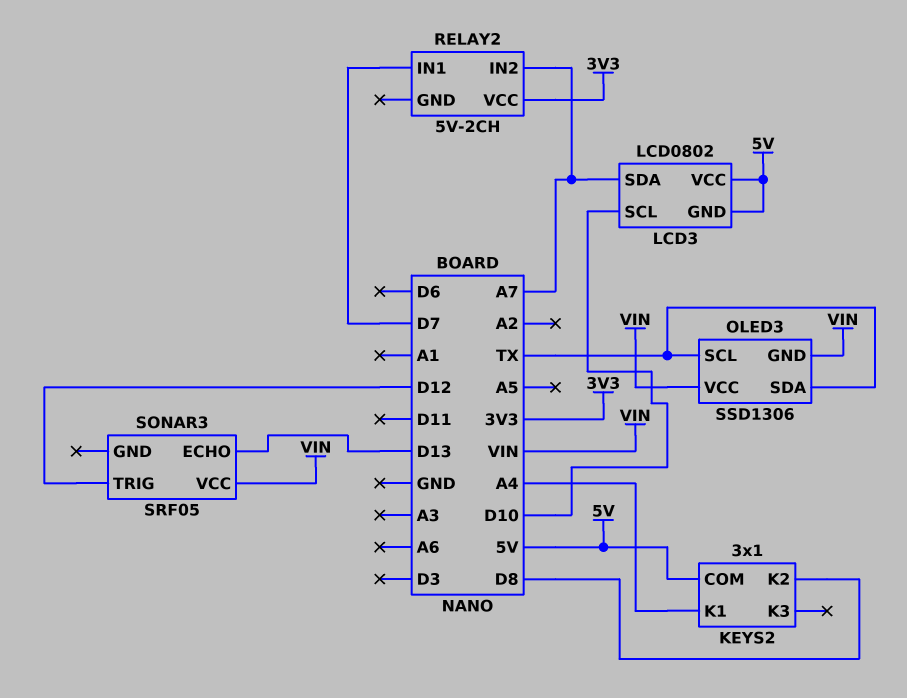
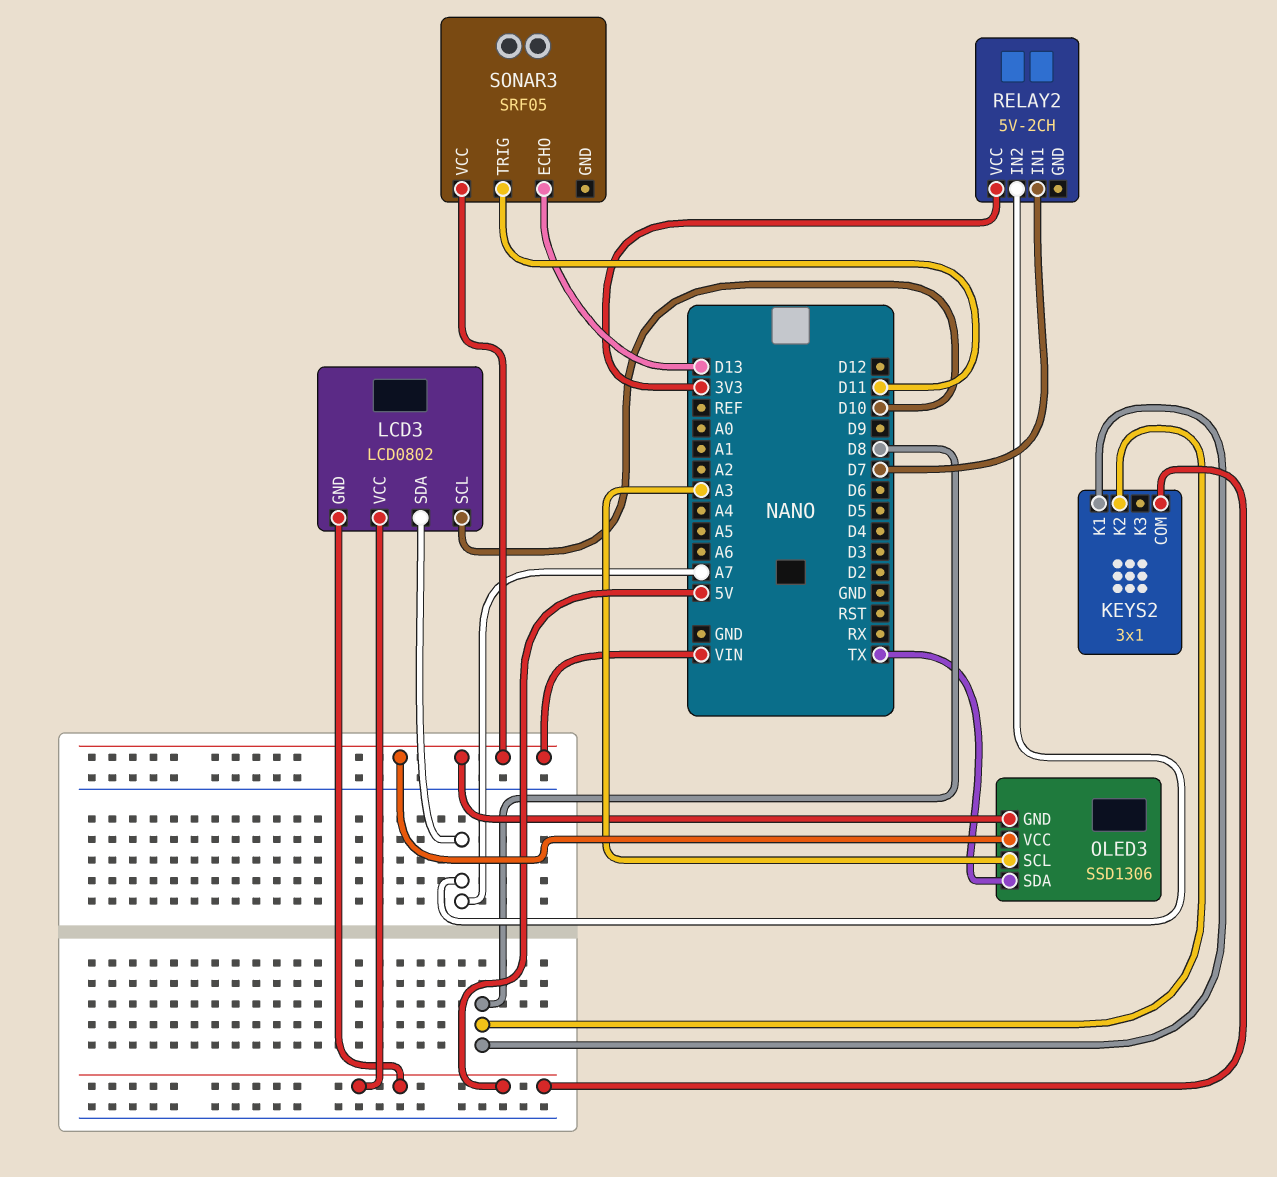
KEYS2 pin K1: A4 -> D8
OLED3 pin SCL: TX -> A3
SONAR3 pin TRIG: D12 -> D11

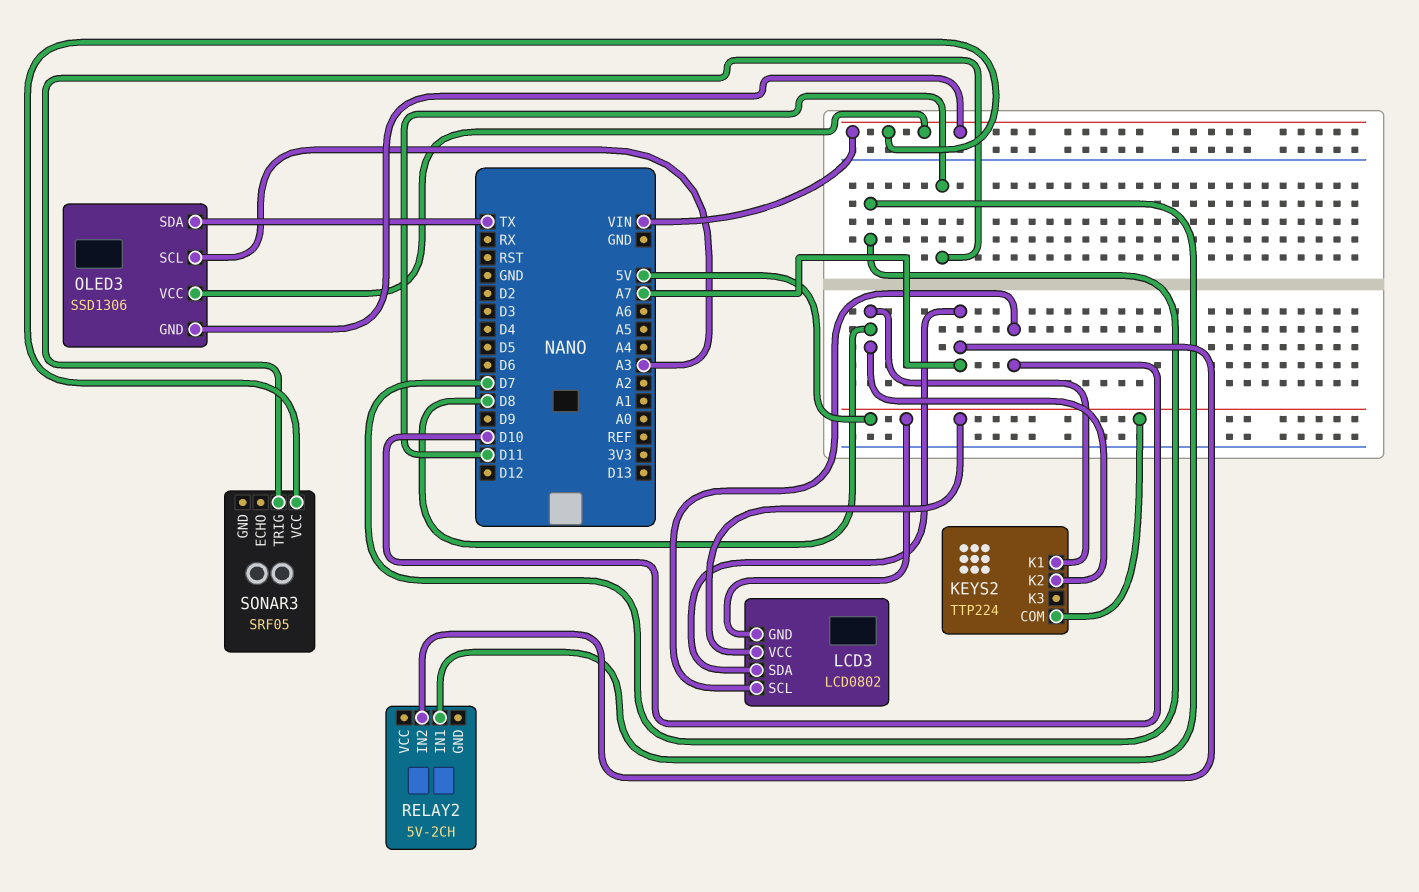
KEYS2: 3x1 -> TTP224
RELAY2 pin VCC: 3V3 -> none
SONAR3 pin ECHO: D13 -> none

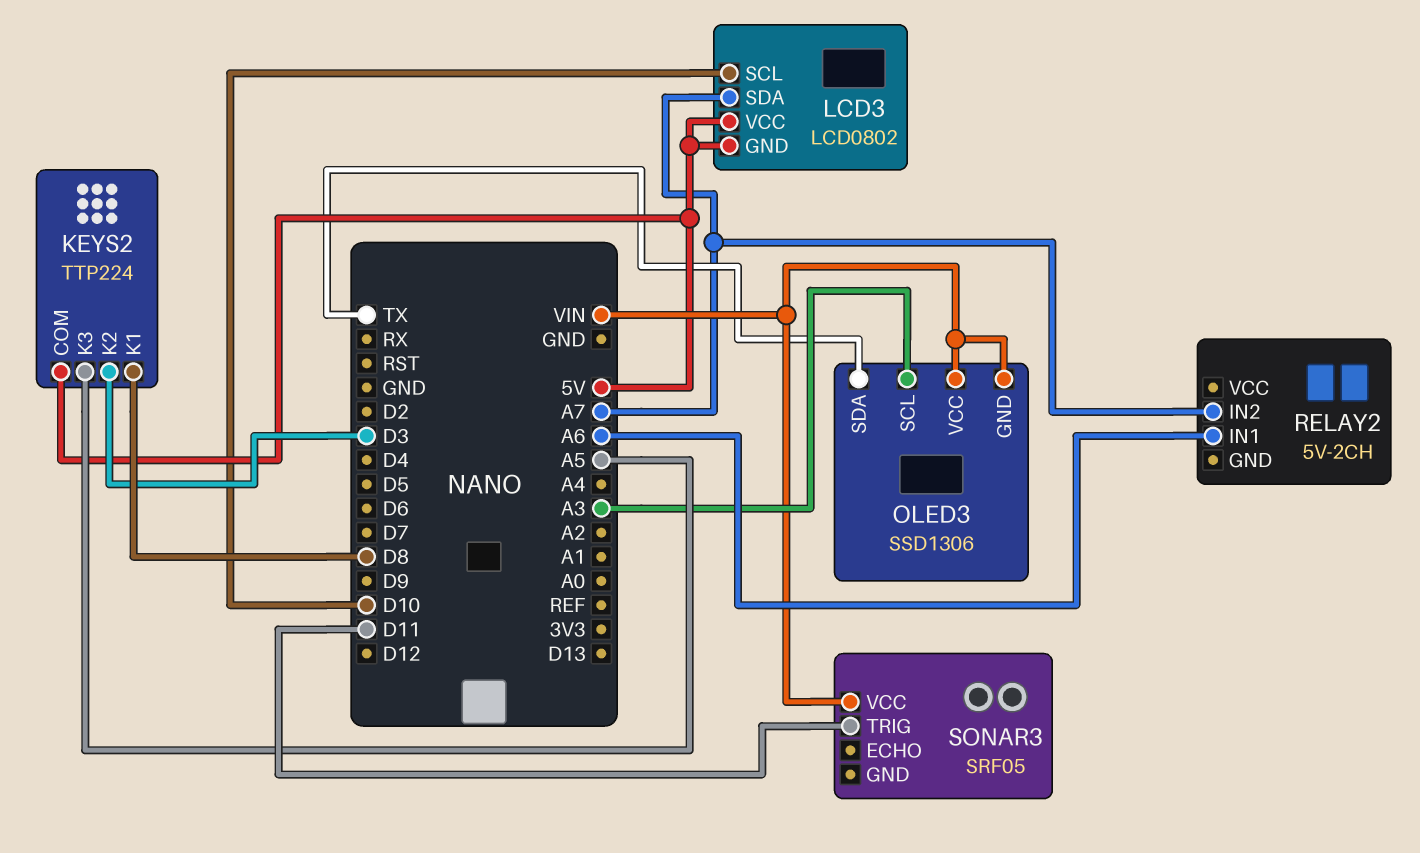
KEYS2 pin K2: D8 -> D3
KEYS2 pin K3: none -> A5
RELAY2 pin IN1: D7 -> A6

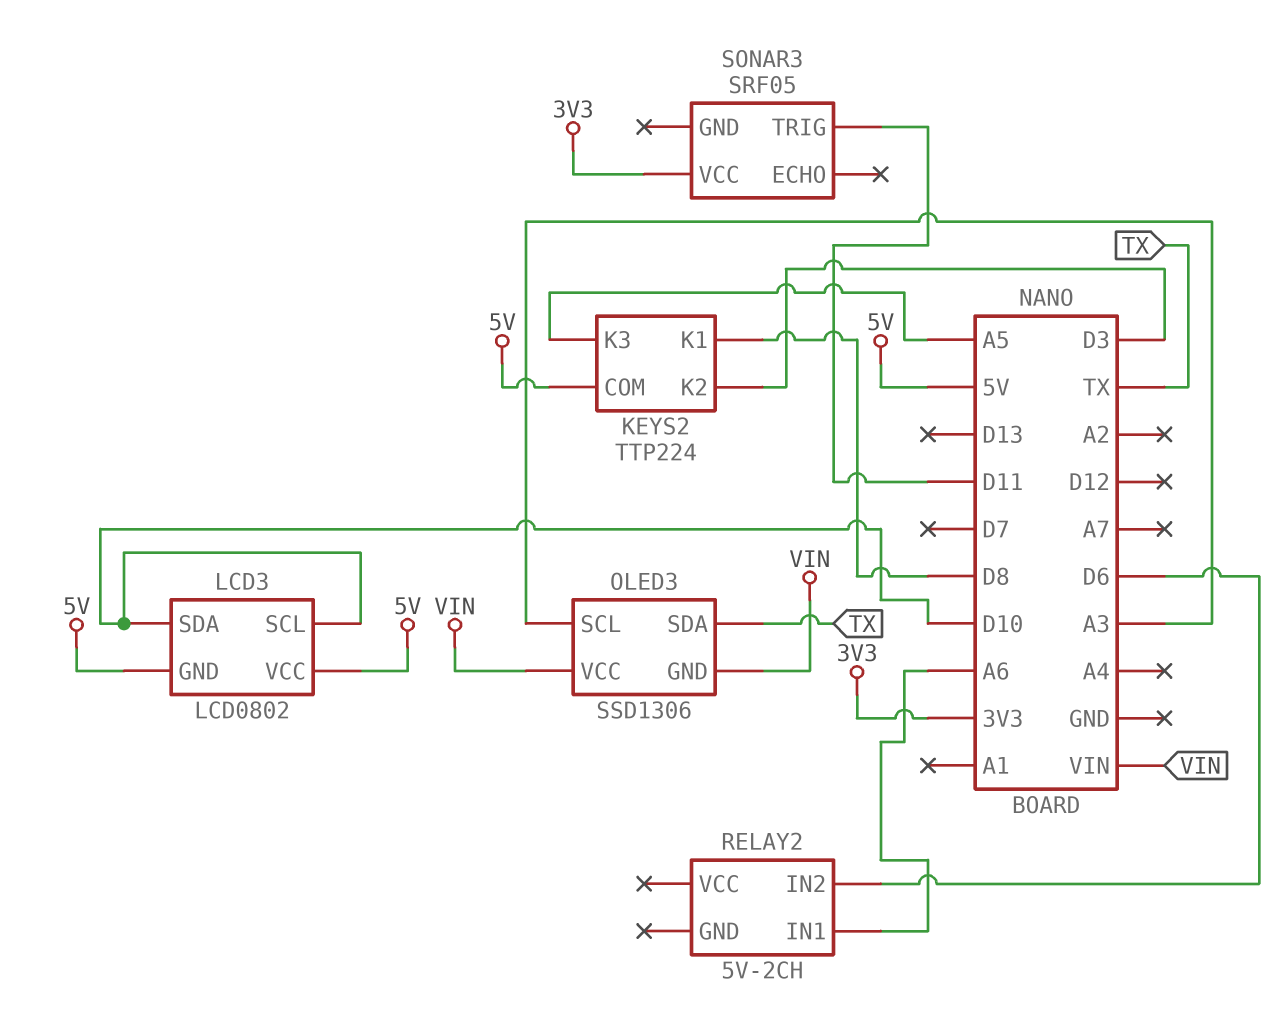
LCD3 pin SDA: A7 -> D10
RELAY2 pin IN2: A7 -> D6
SONAR3 pin VCC: VIN -> 3V3

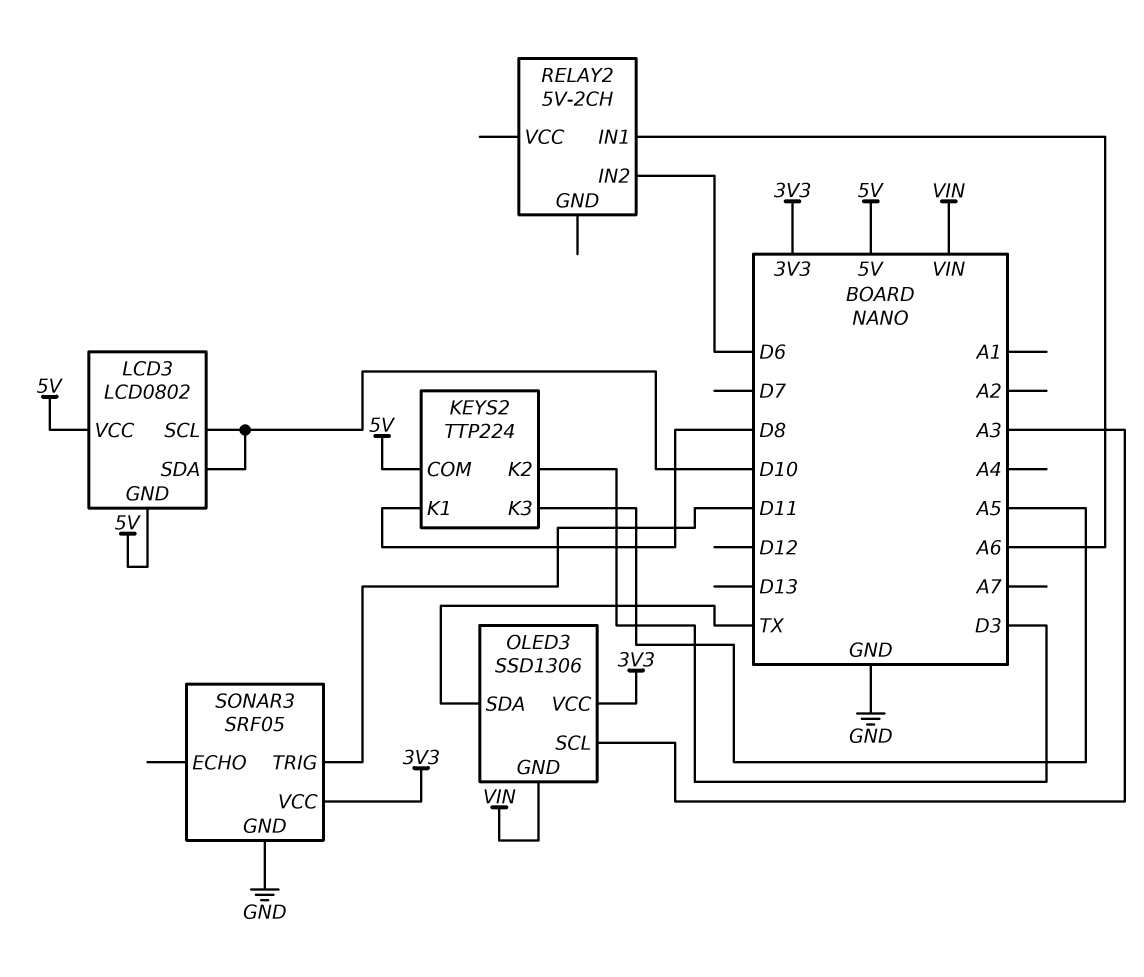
OLED3 pin VCC: VIN -> 3V3
SONAR3 pin GND: none -> GND

